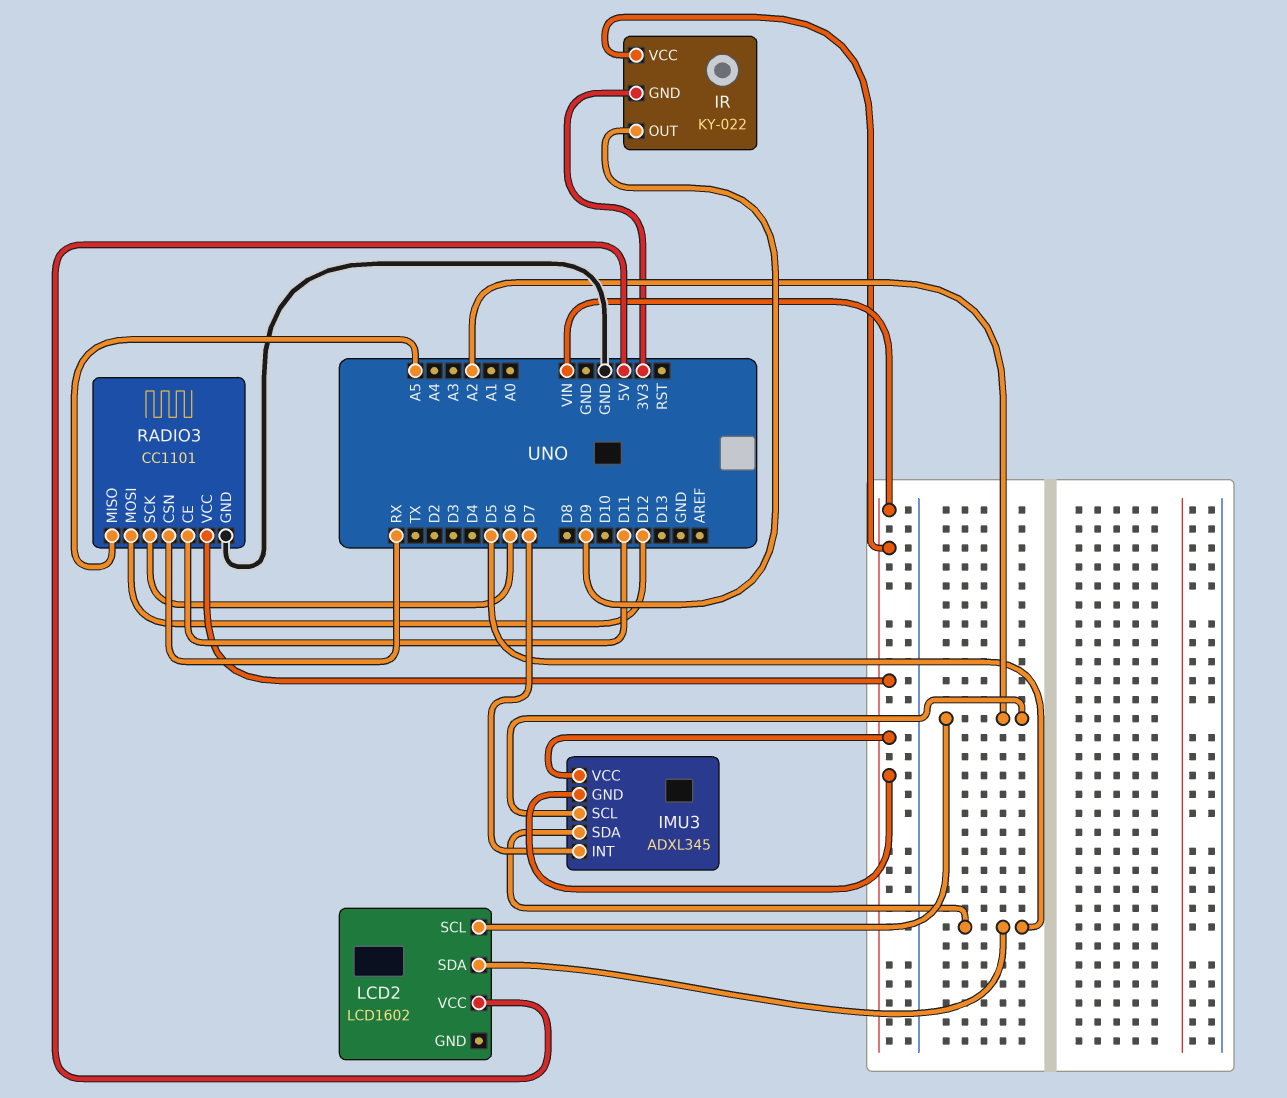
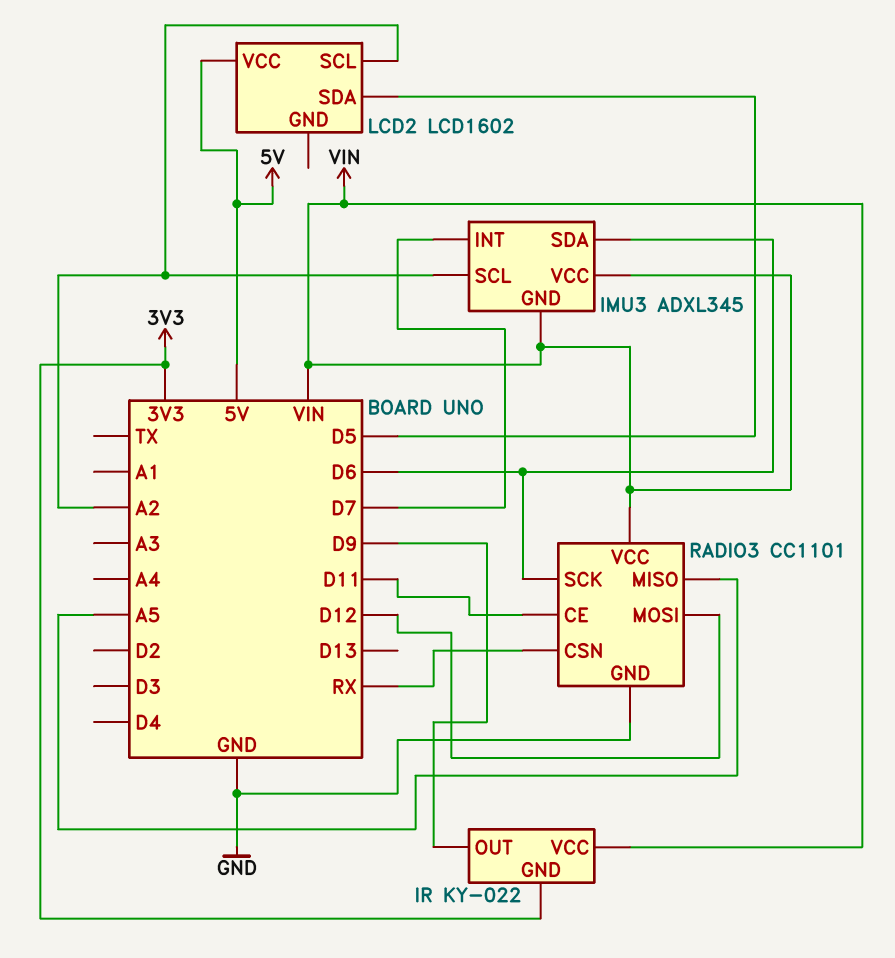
IMU3 pin SDA: D5 -> D6

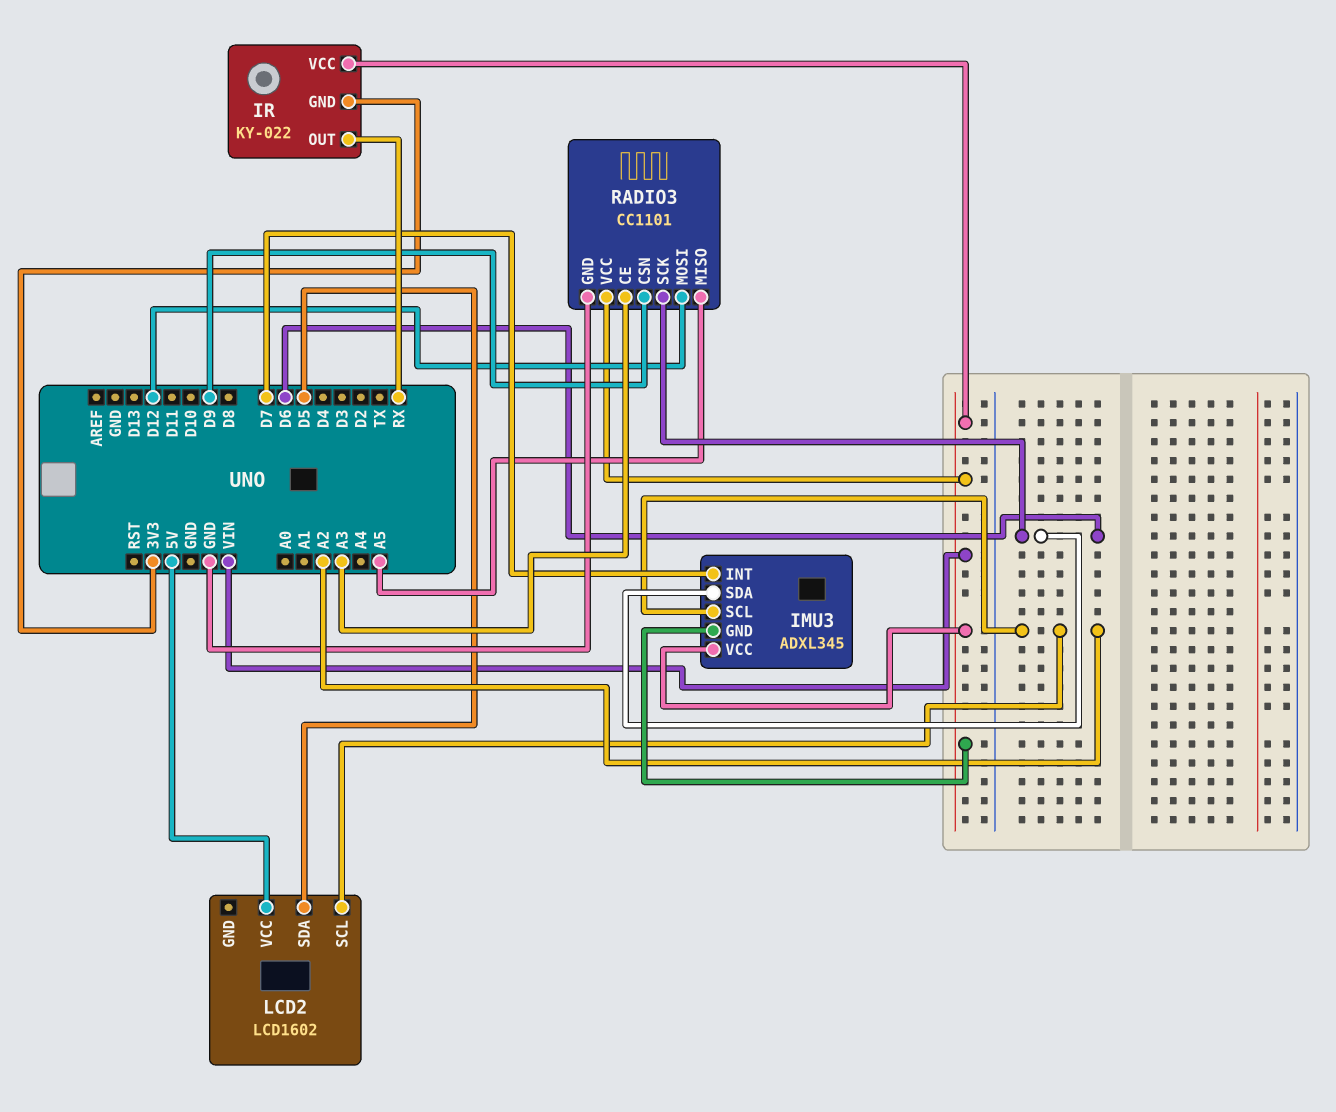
IR pin OUT: D9 -> RX
RADIO3 pin CE: D11 -> A3
RADIO3 pin CSN: RX -> D9

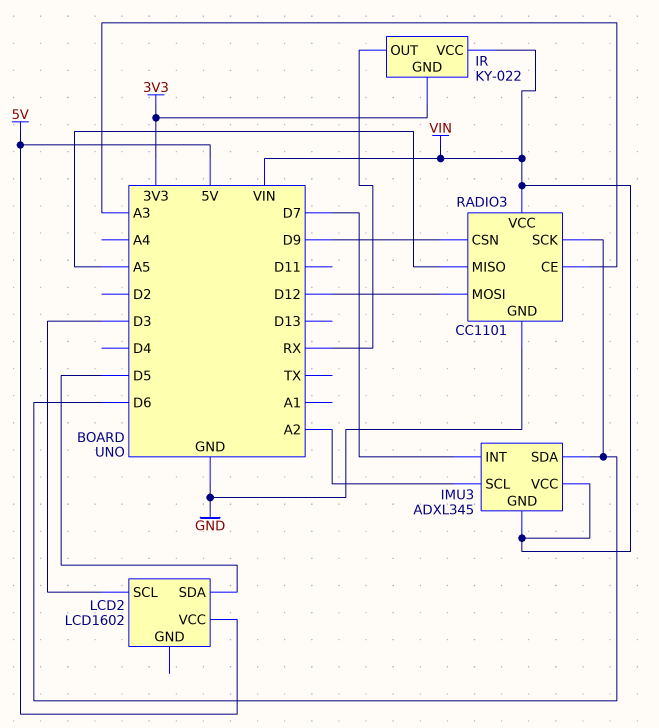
LCD2 pin SCL: A2 -> D3

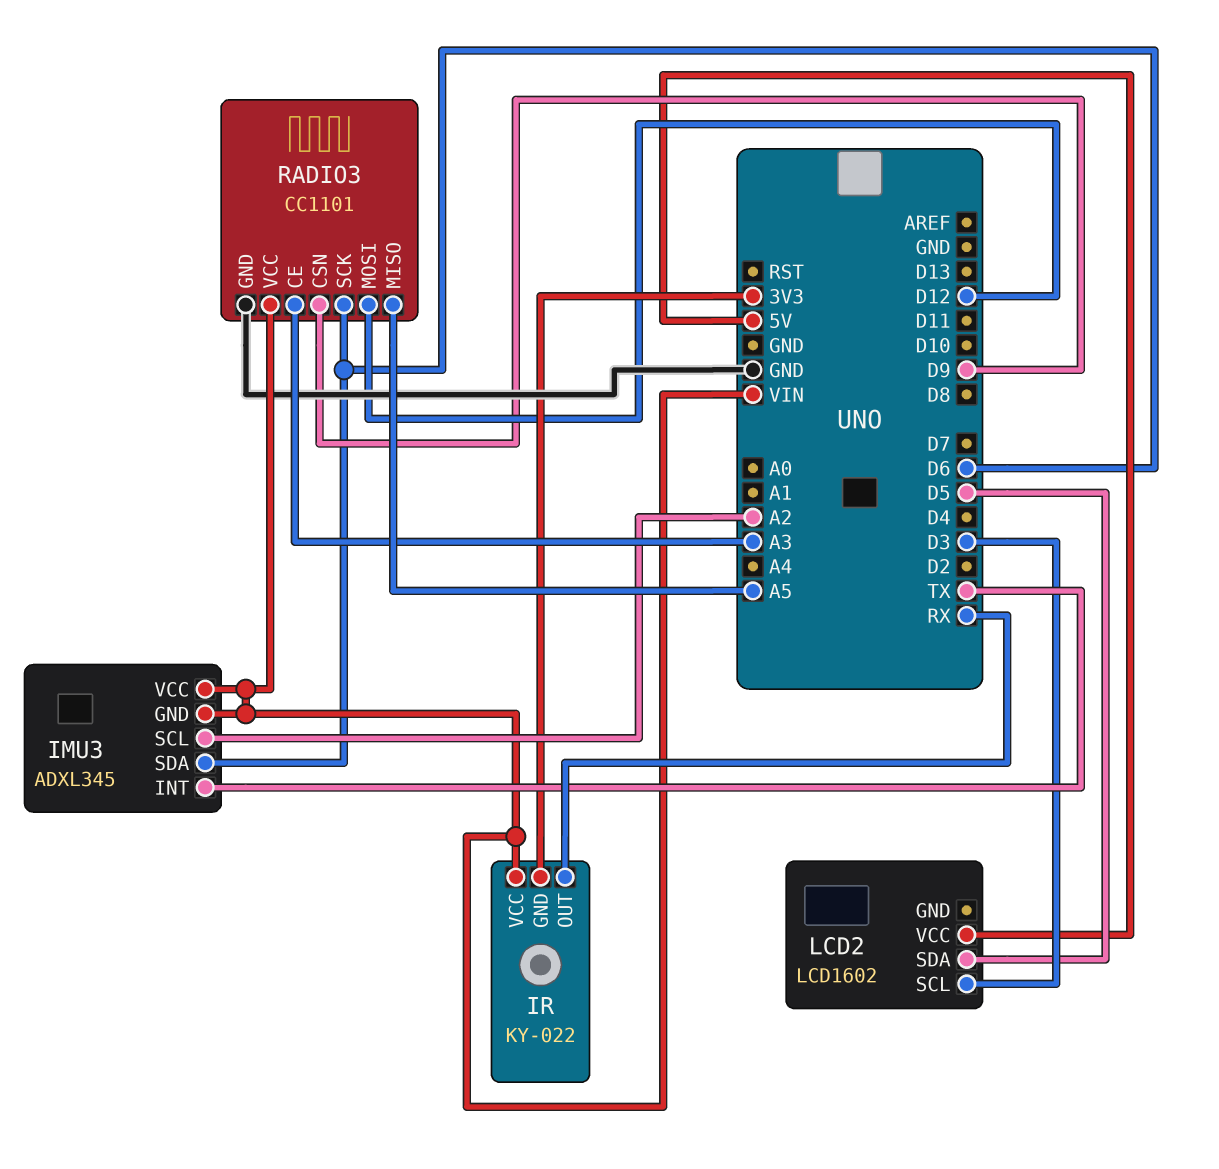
IMU3 pin INT: D7 -> TX

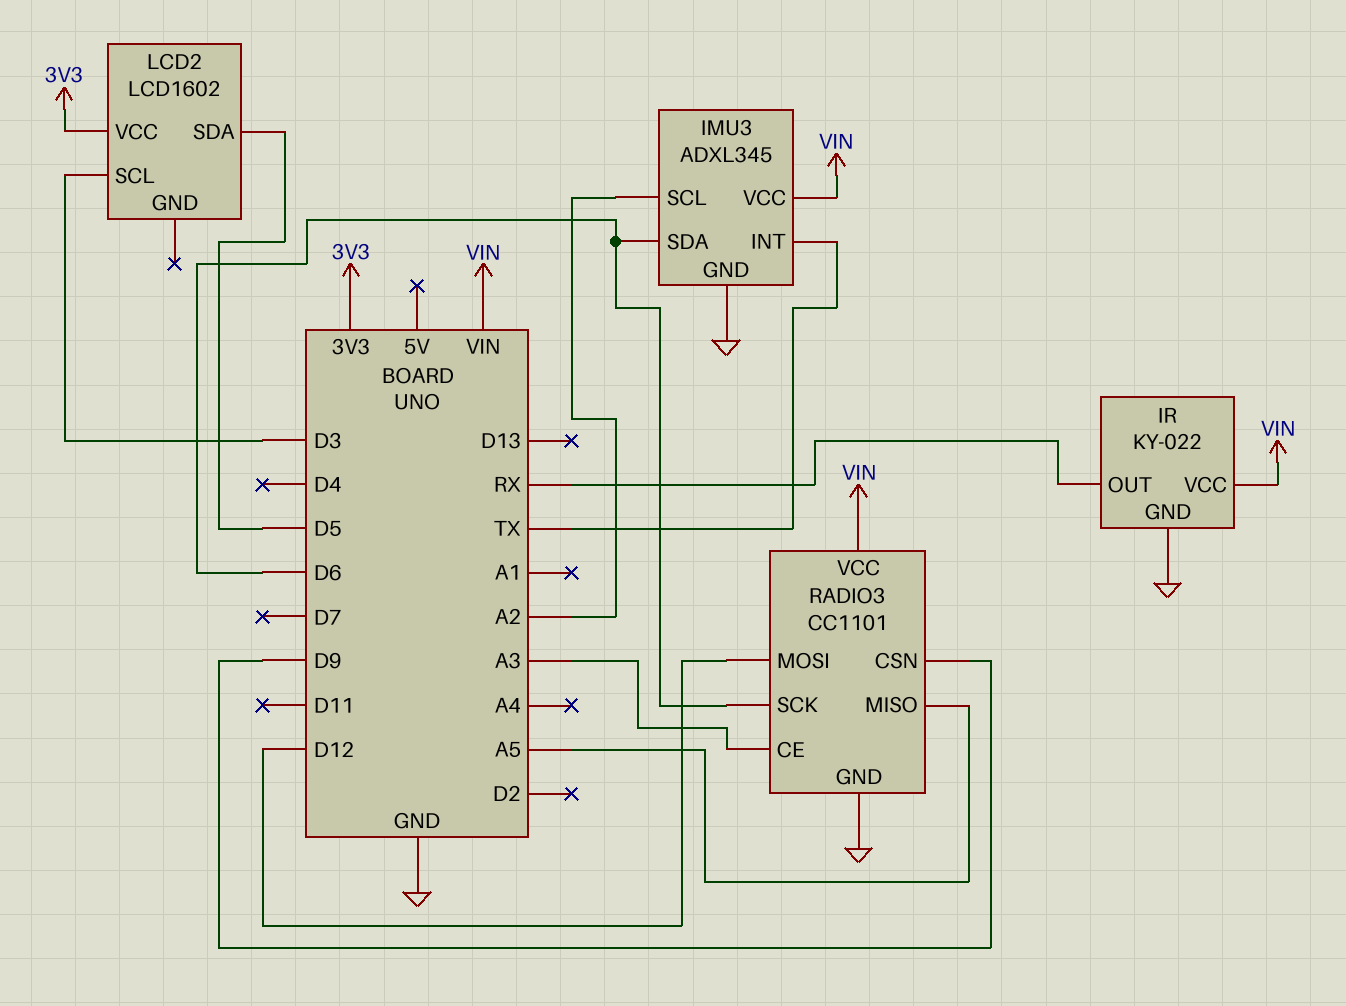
IMU3 pin GND: VIN -> GND
IR pin GND: 3V3 -> GND
LCD2 pin VCC: 5V -> 3V3

